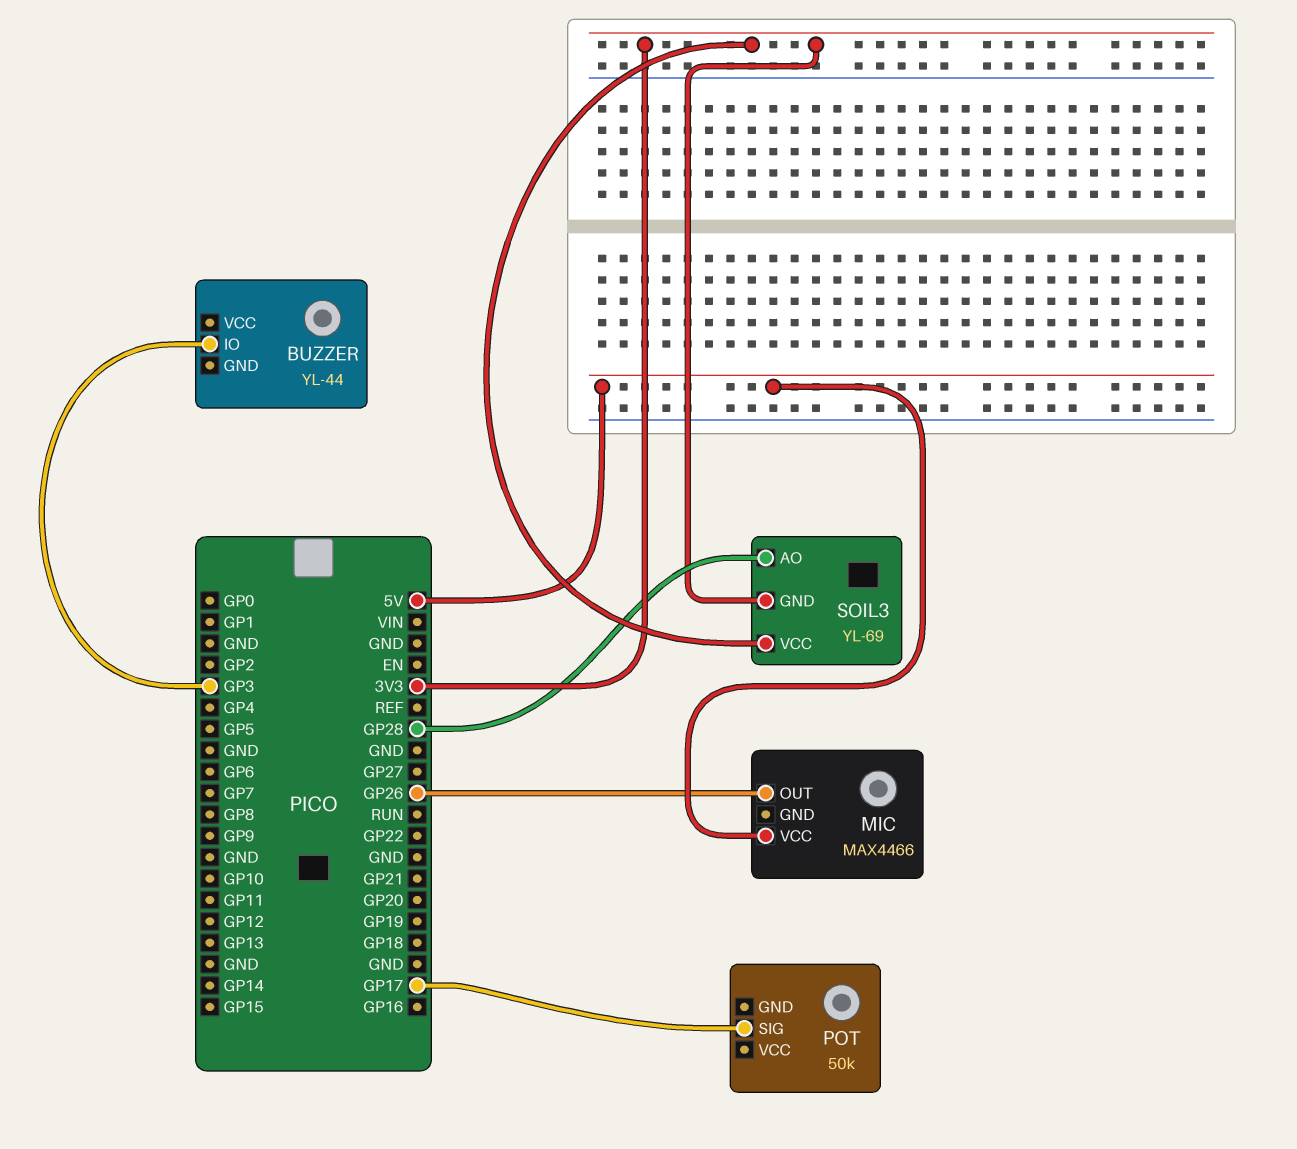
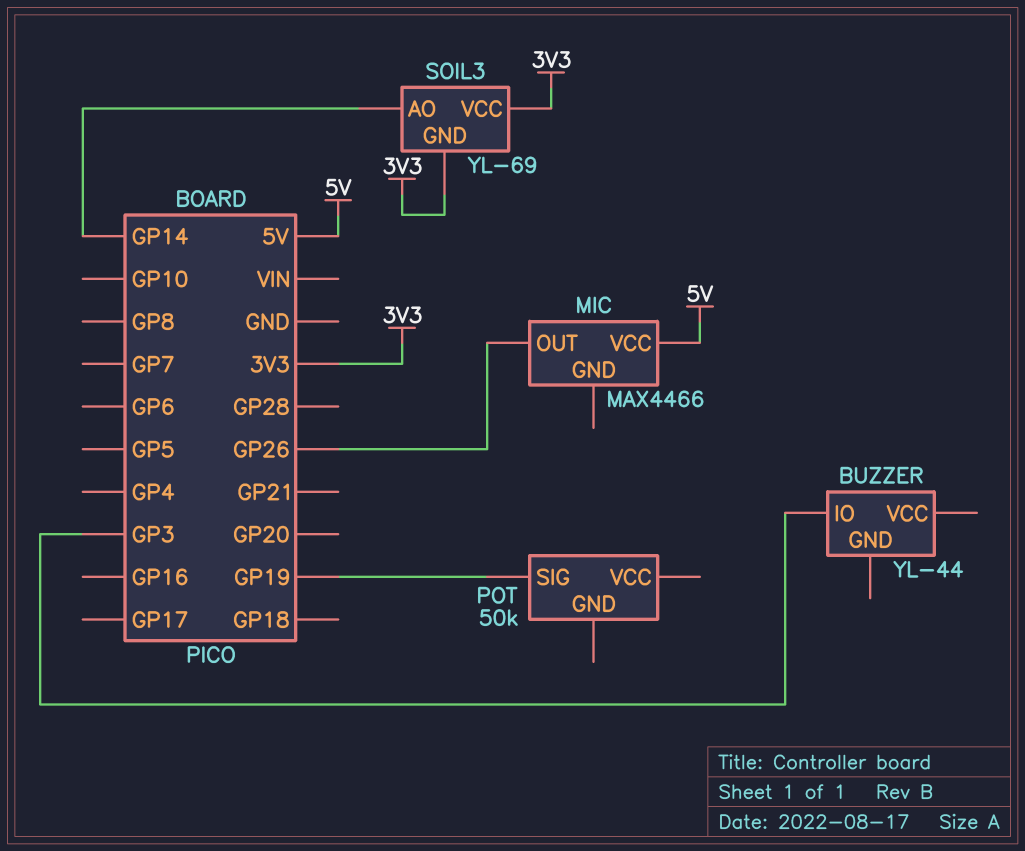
POT pin SIG: GP17 -> GP19
SOIL3 pin AO: GP28 -> GP14

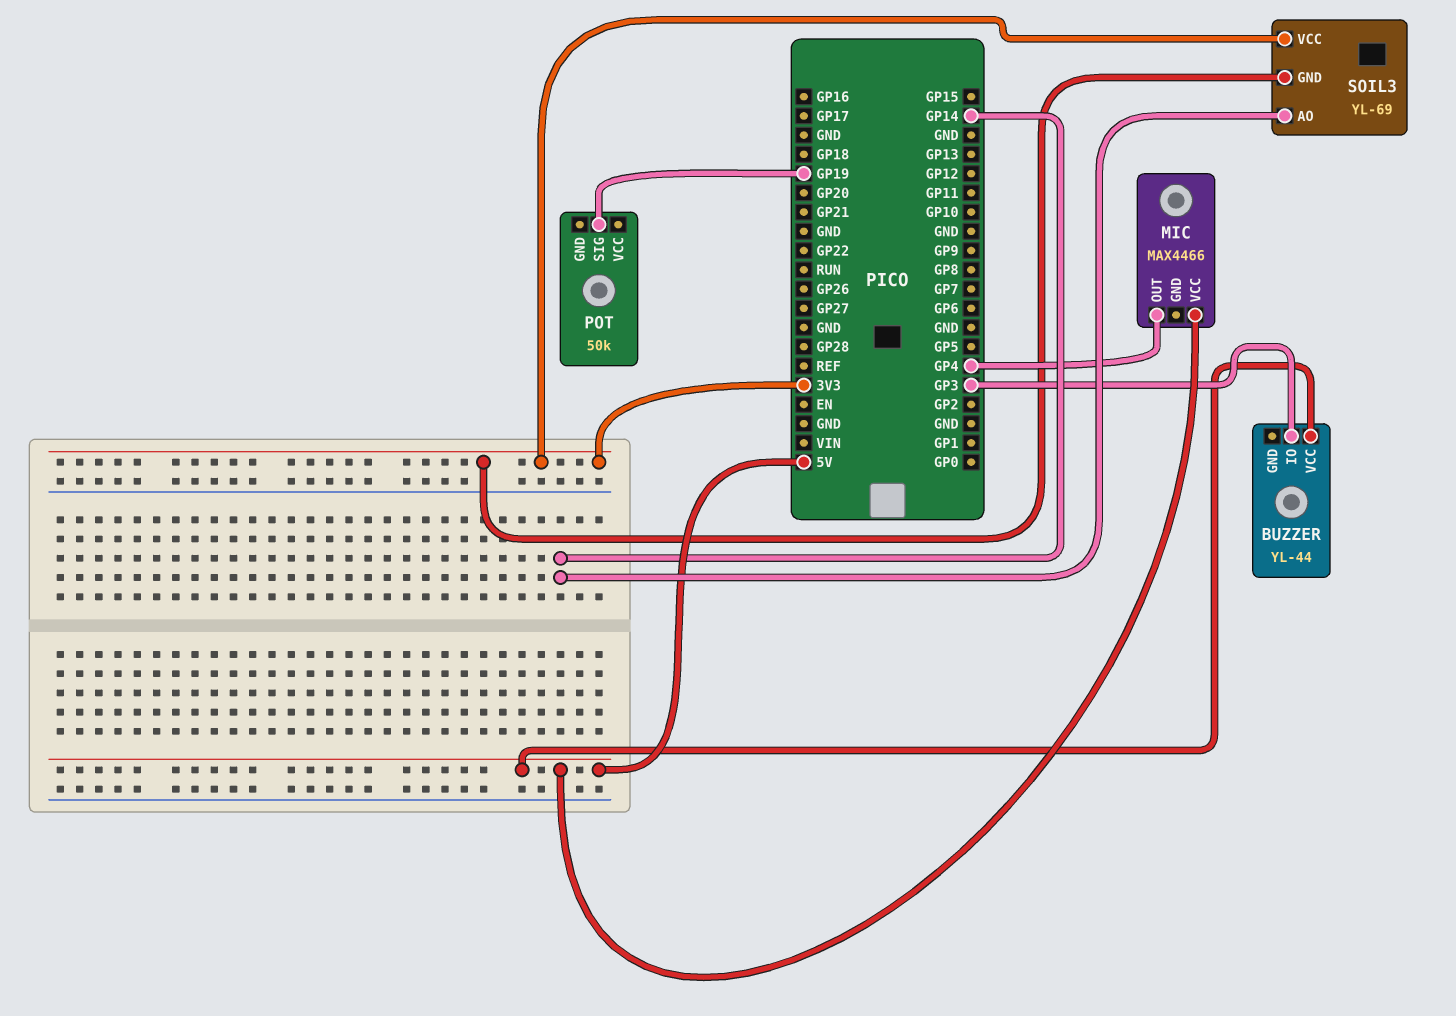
BUZZER pin VCC: none -> 5V
MIC pin OUT: GP26 -> GP4

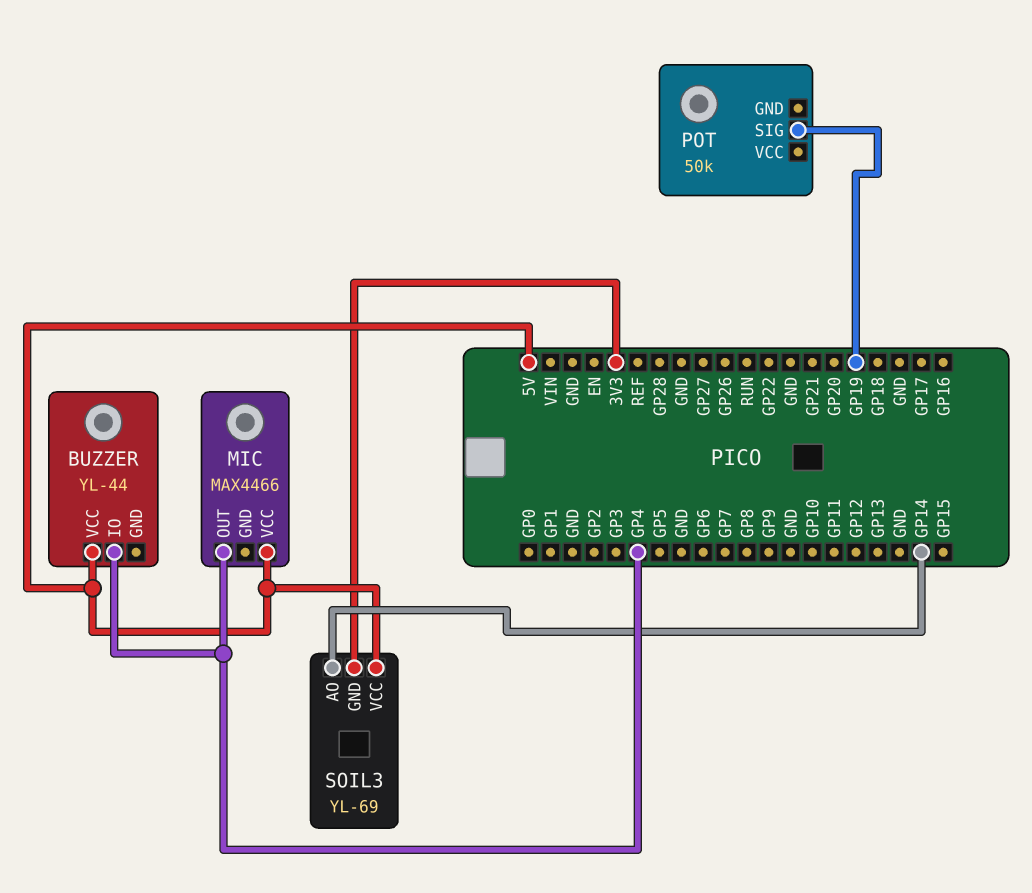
BUZZER pin IO: GP3 -> GP4
SOIL3 pin VCC: 3V3 -> 5V

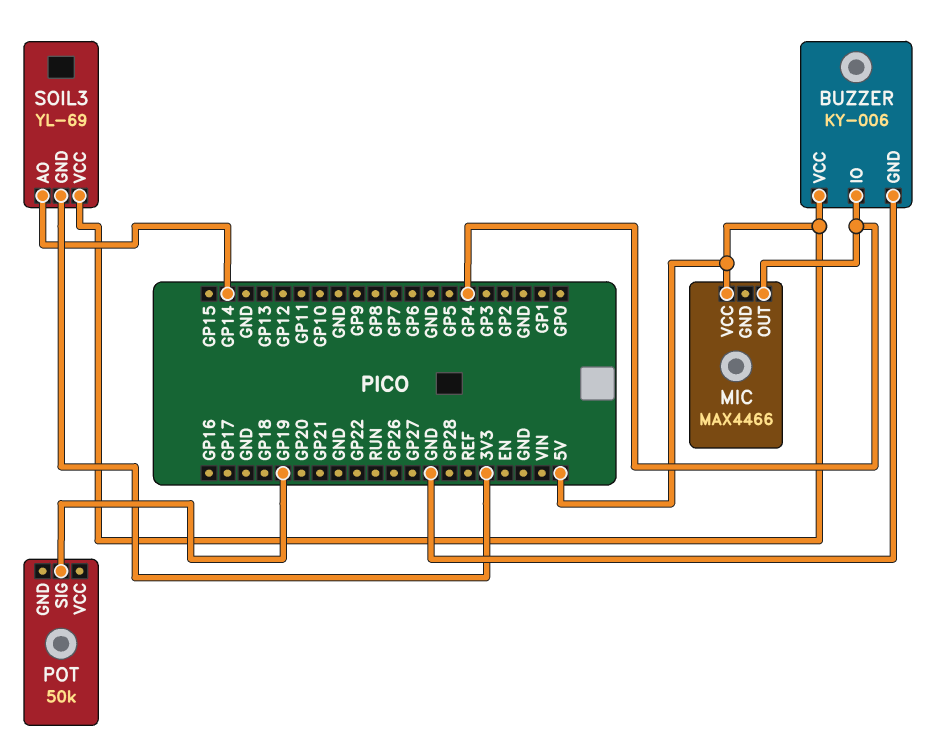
BUZZER: YL-44 -> KY-006
BUZZER pin GND: none -> GND

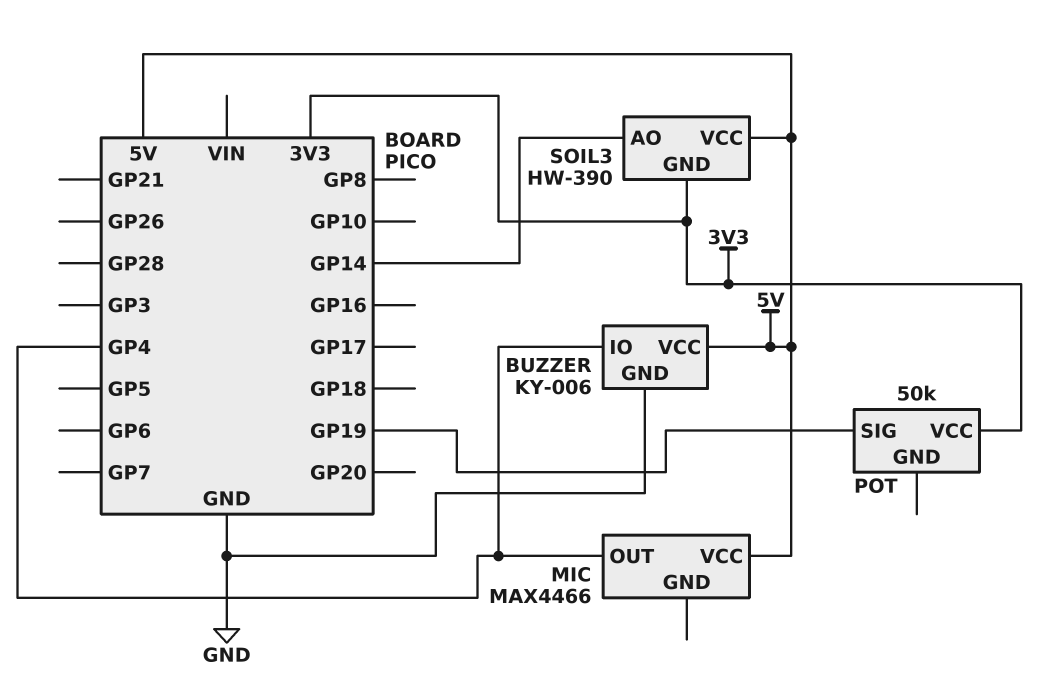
POT pin VCC: none -> 3V3
SOIL3: YL-69 -> HW-390

